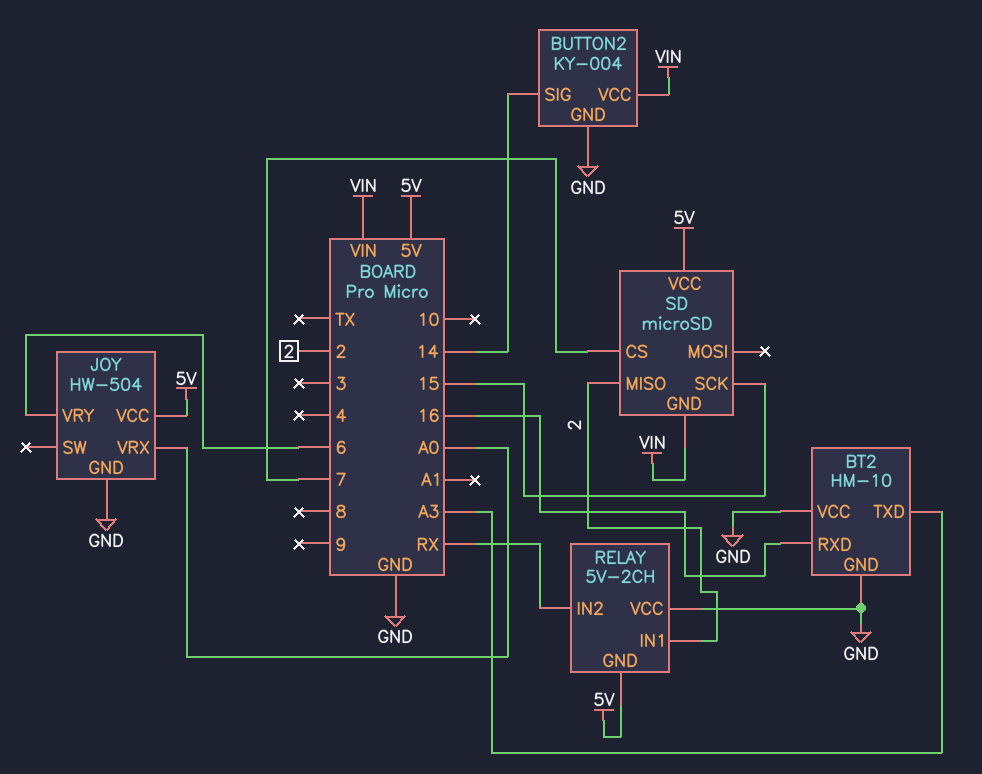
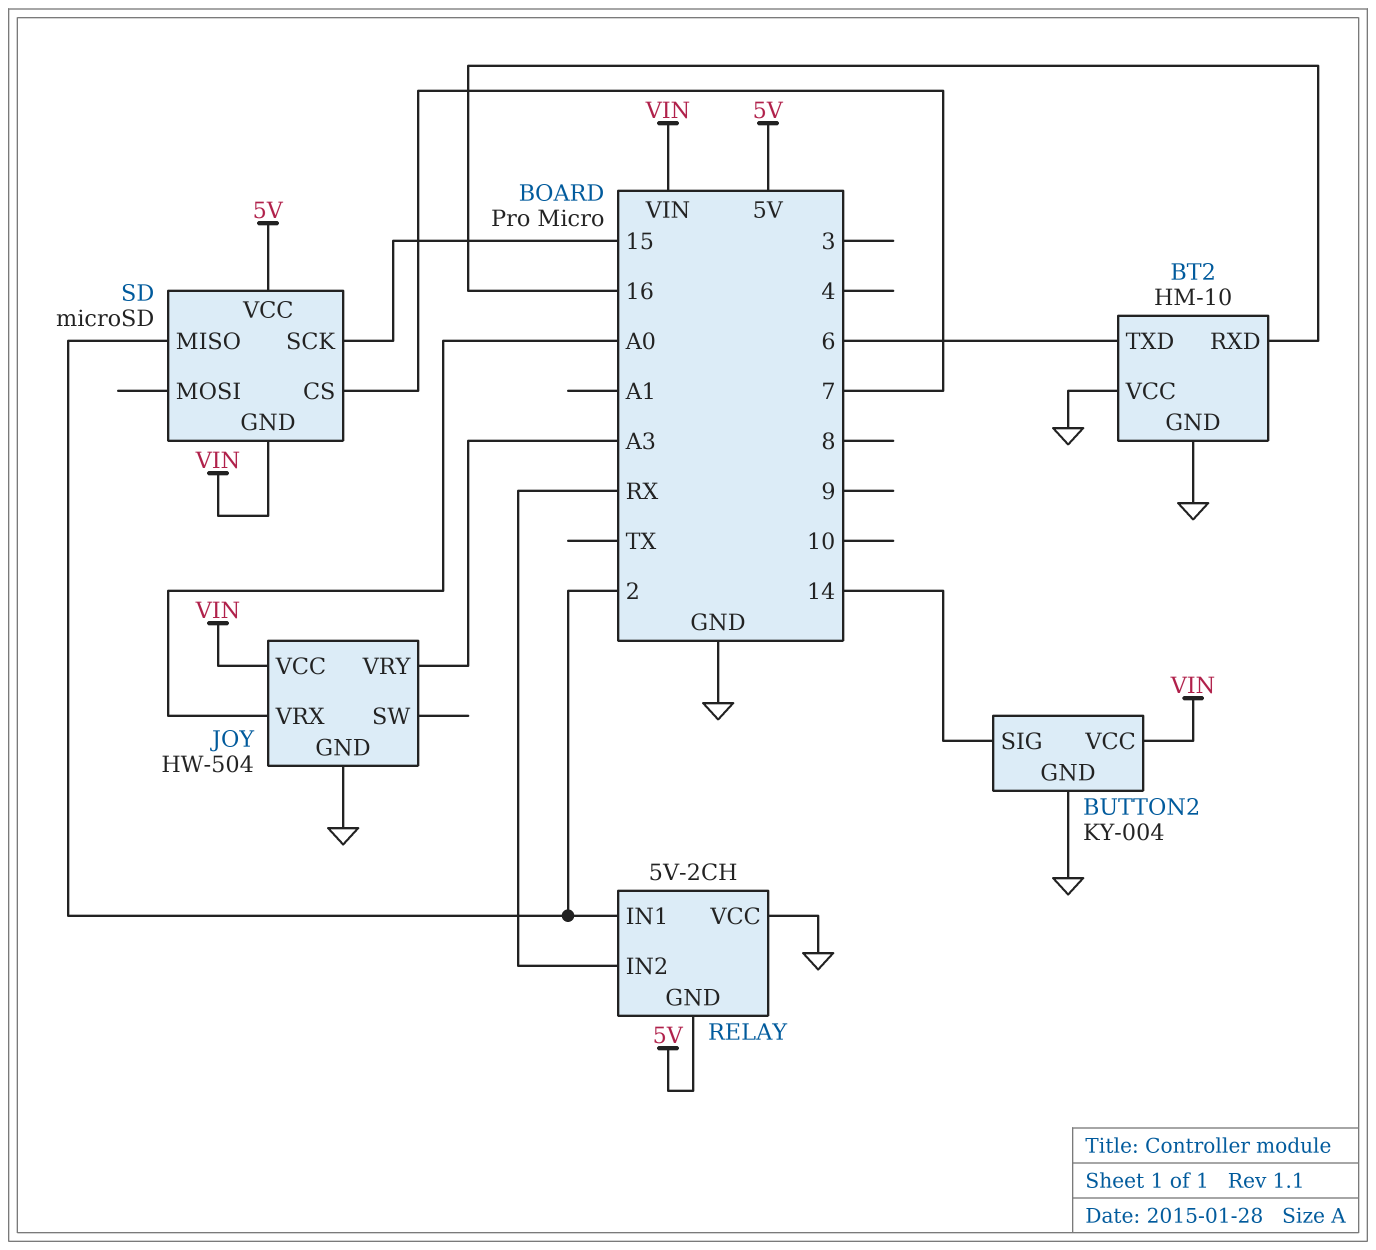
BT2 pin TXD: A3 -> 6
JOY pin VCC: 5V -> VIN
JOY pin VRY: 6 -> A3

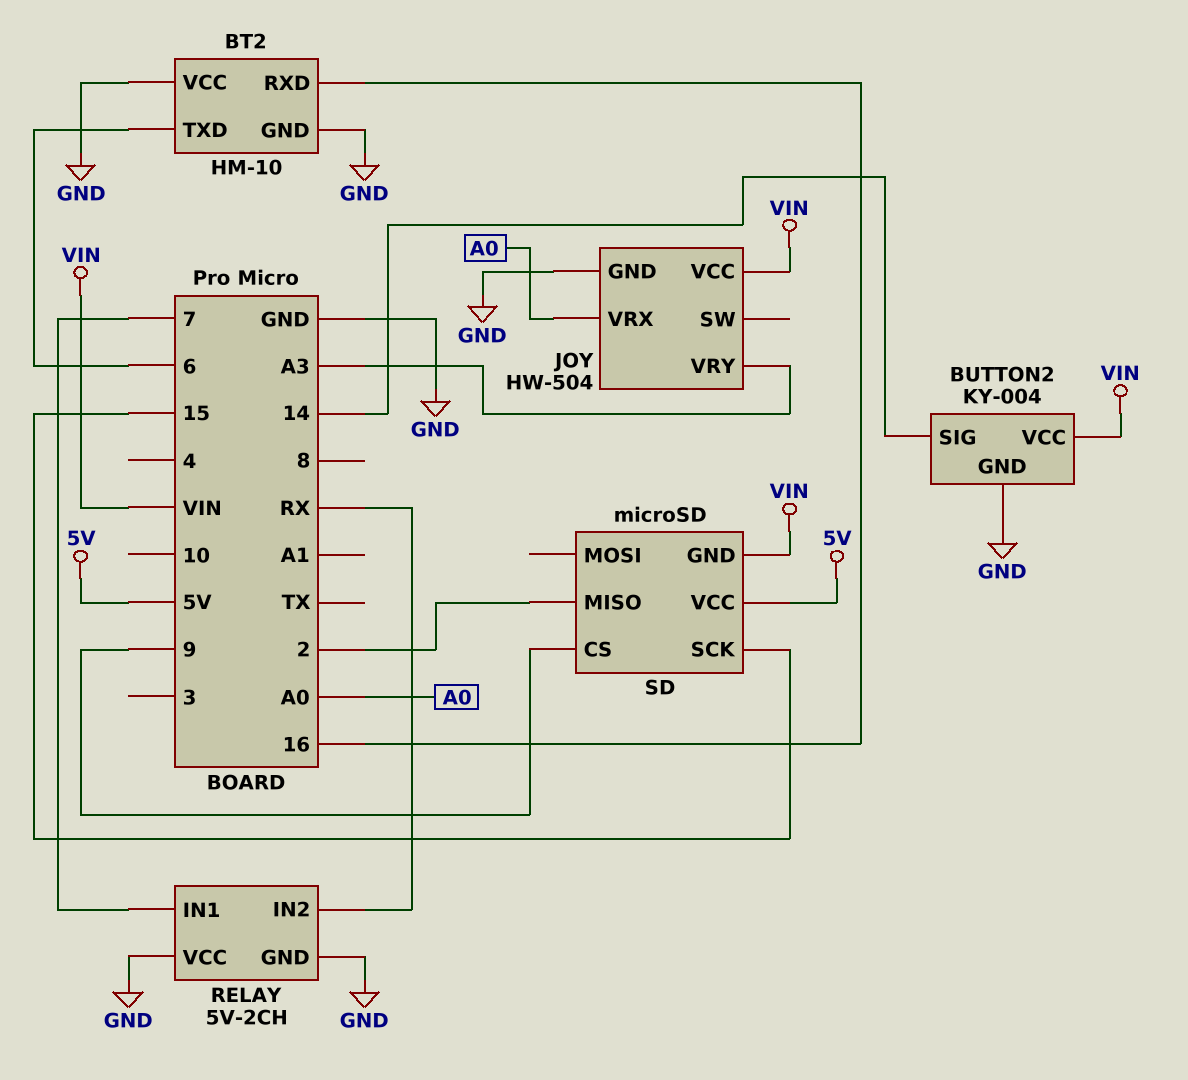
RELAY pin GND: 5V -> GND
RELAY pin IN1: 2 -> 7
SD pin CS: 7 -> 9

